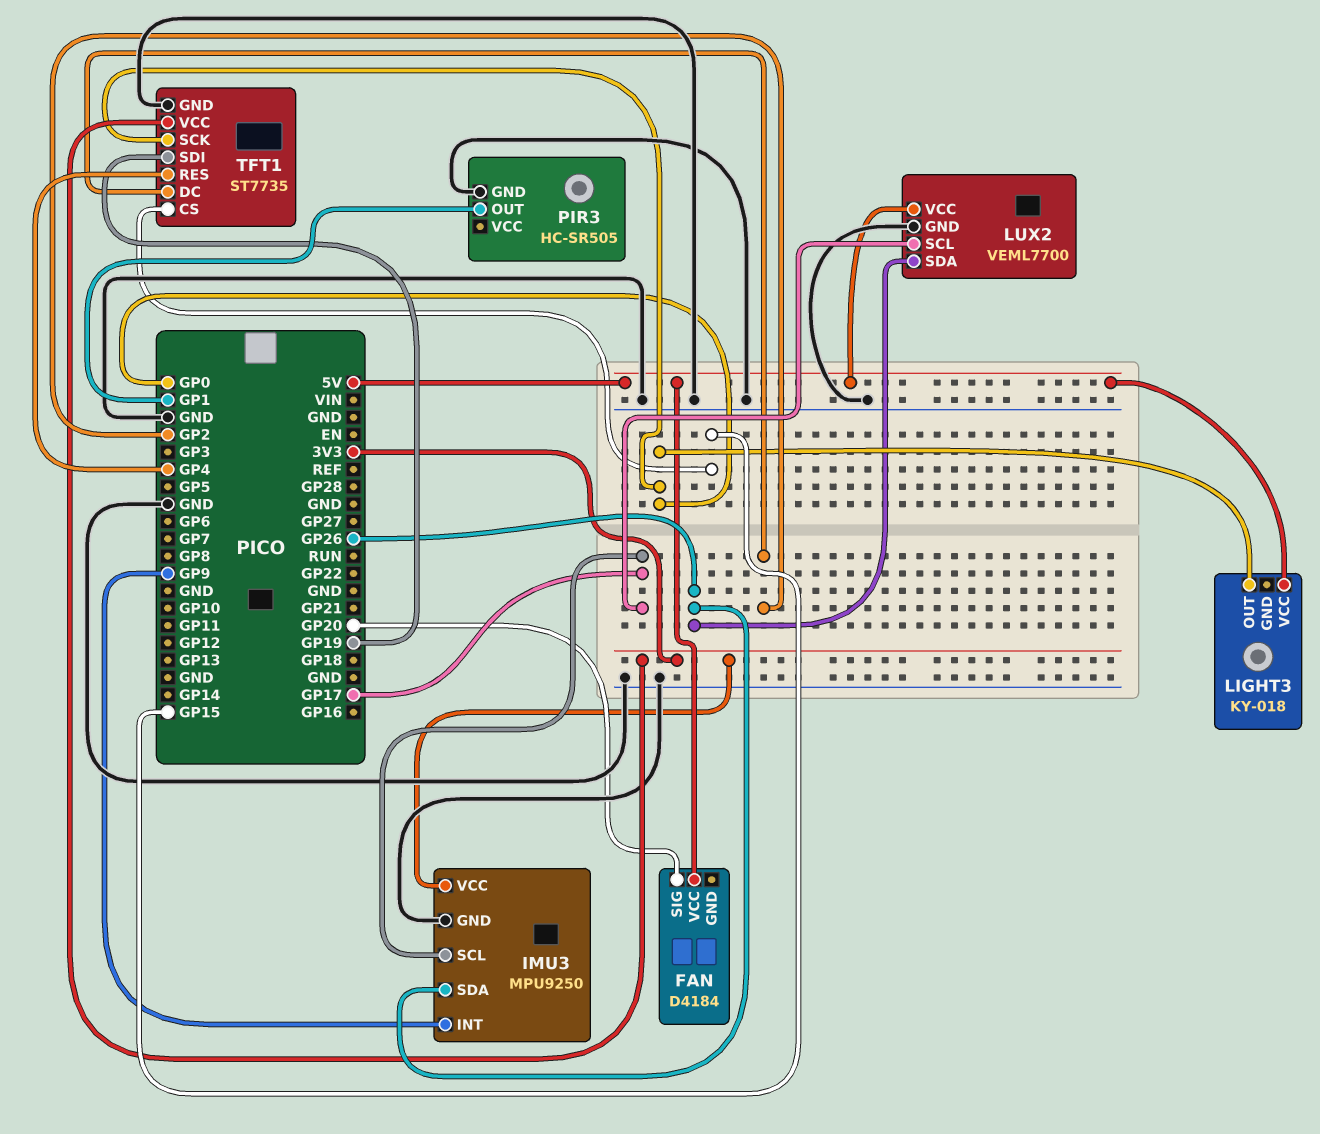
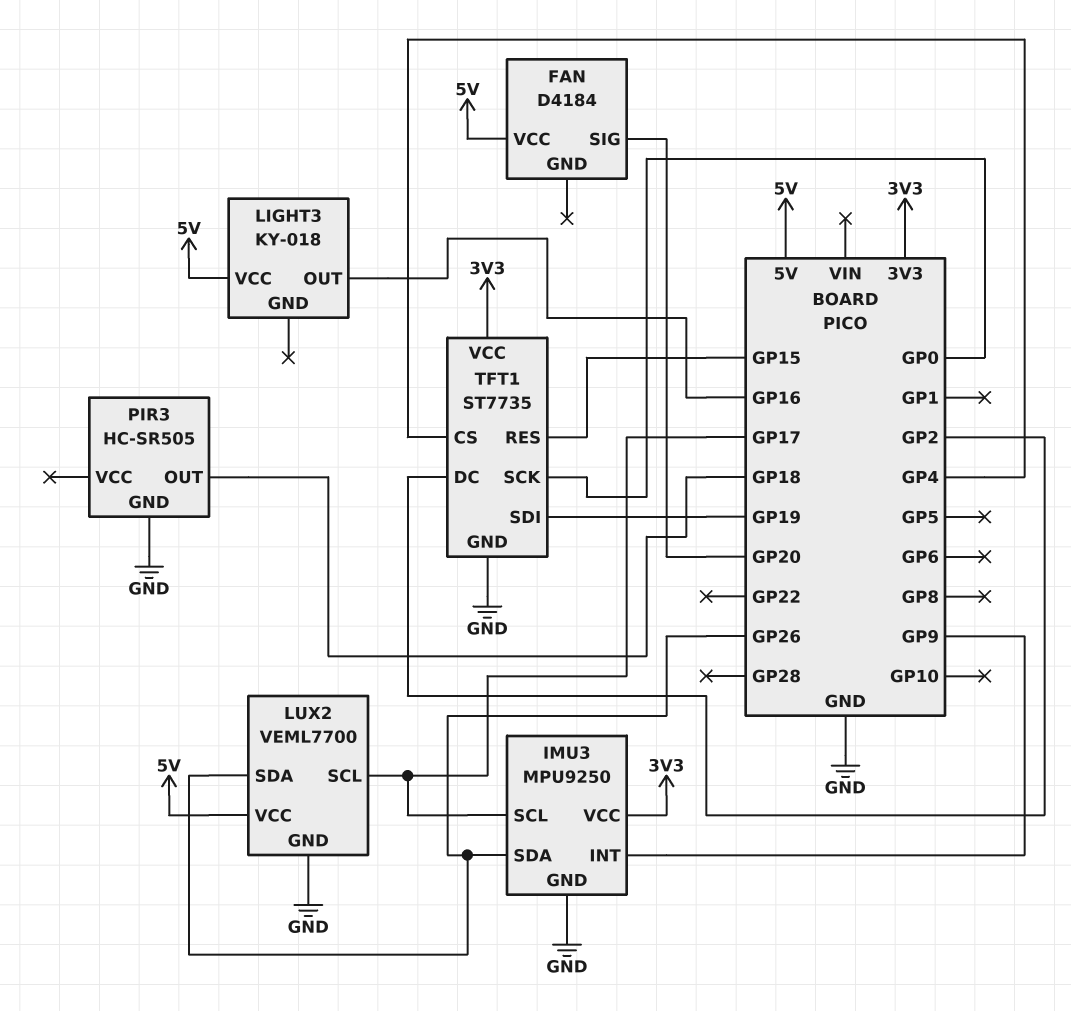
LIGHT3 pin OUT: GP0 -> GP16
PIR3 pin OUT: GP1 -> GP18
TFT1 pin CS: GP15 -> GP4
TFT1 pin RES: GP4 -> GP15

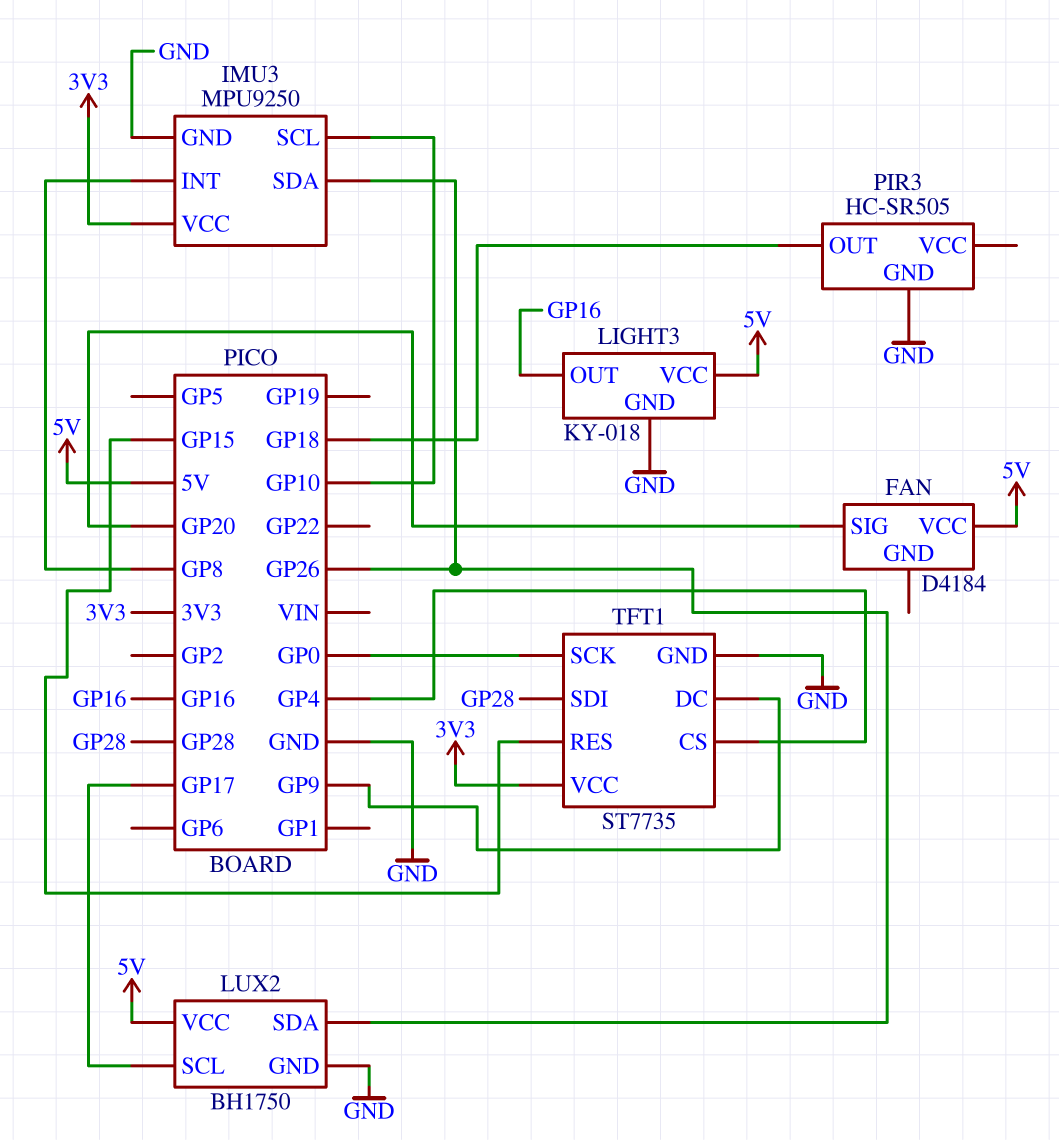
IMU3 pin INT: GP9 -> GP8
IMU3 pin SCL: GP17 -> GP10
LIGHT3 pin GND: none -> GND
LUX2: VEML7700 -> BH1750
TFT1 pin DC: GP2 -> GP9
TFT1 pin SDI: GP19 -> GP28

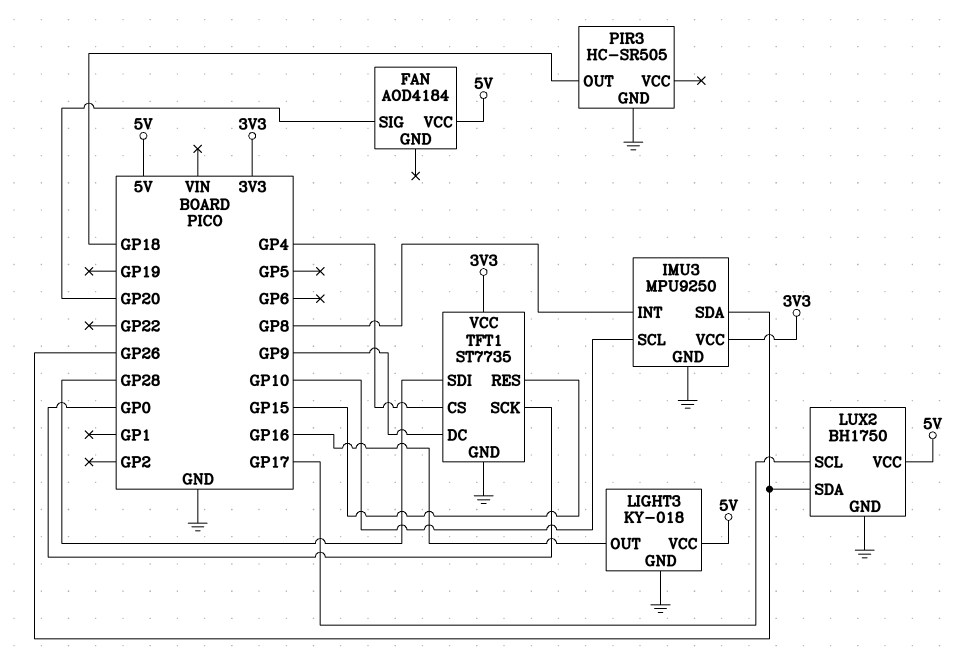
FAN: D4184 -> AOD4184

